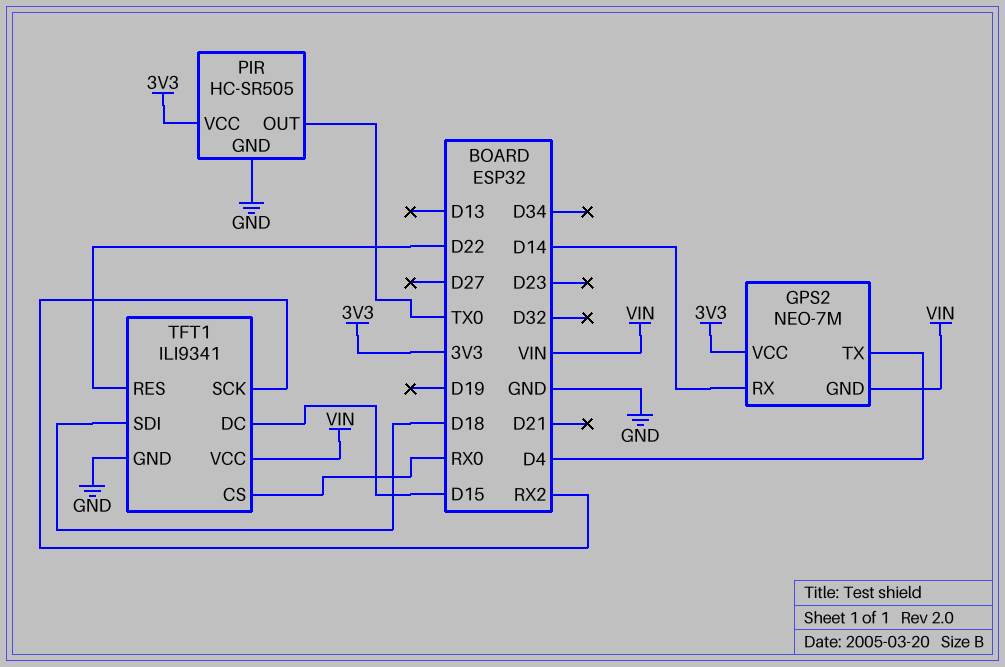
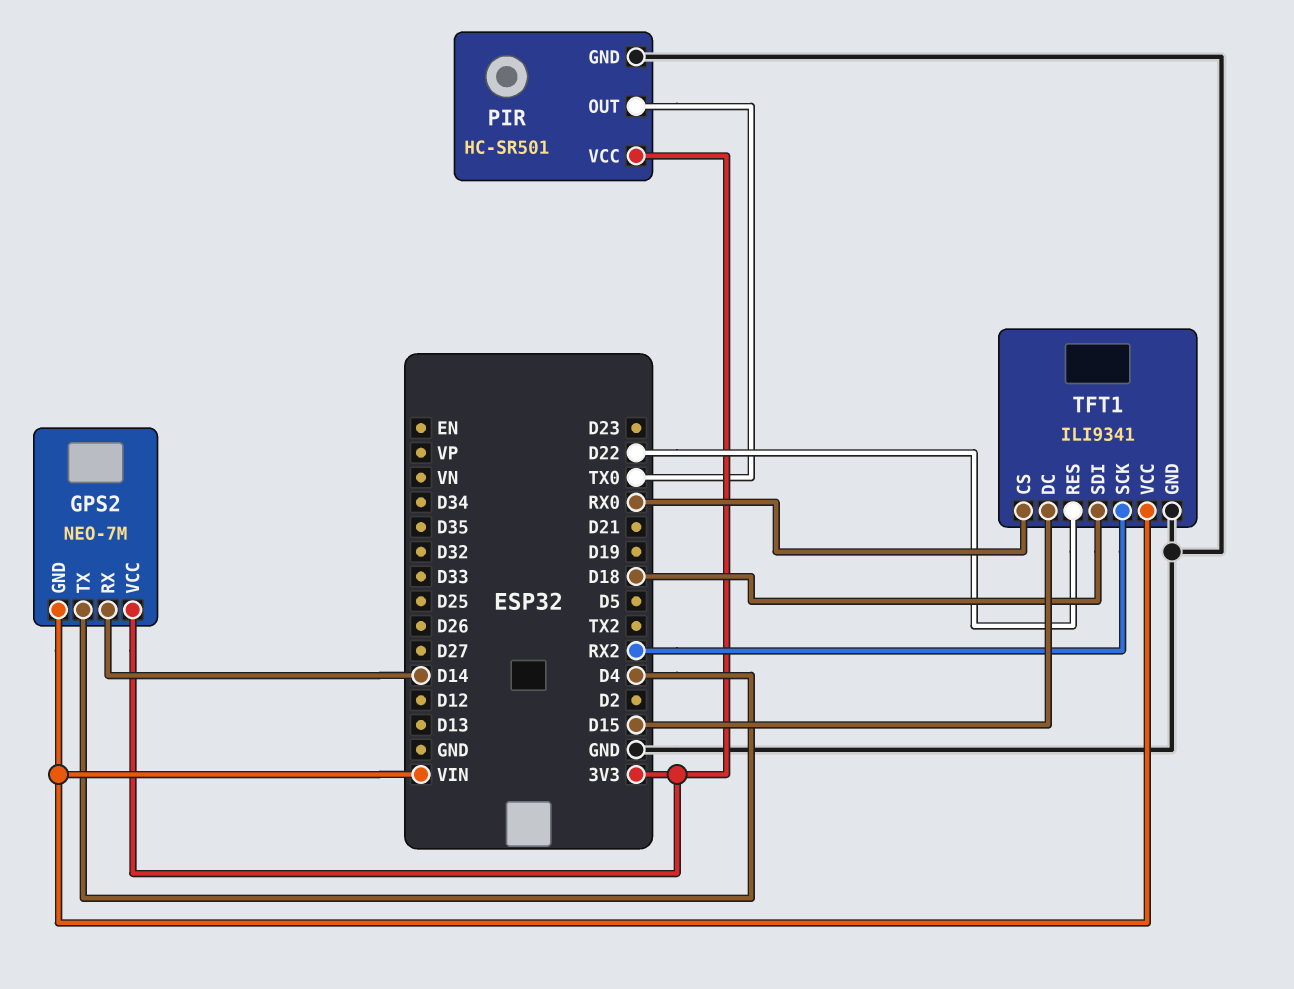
PIR: HC-SR505 -> HC-SR501

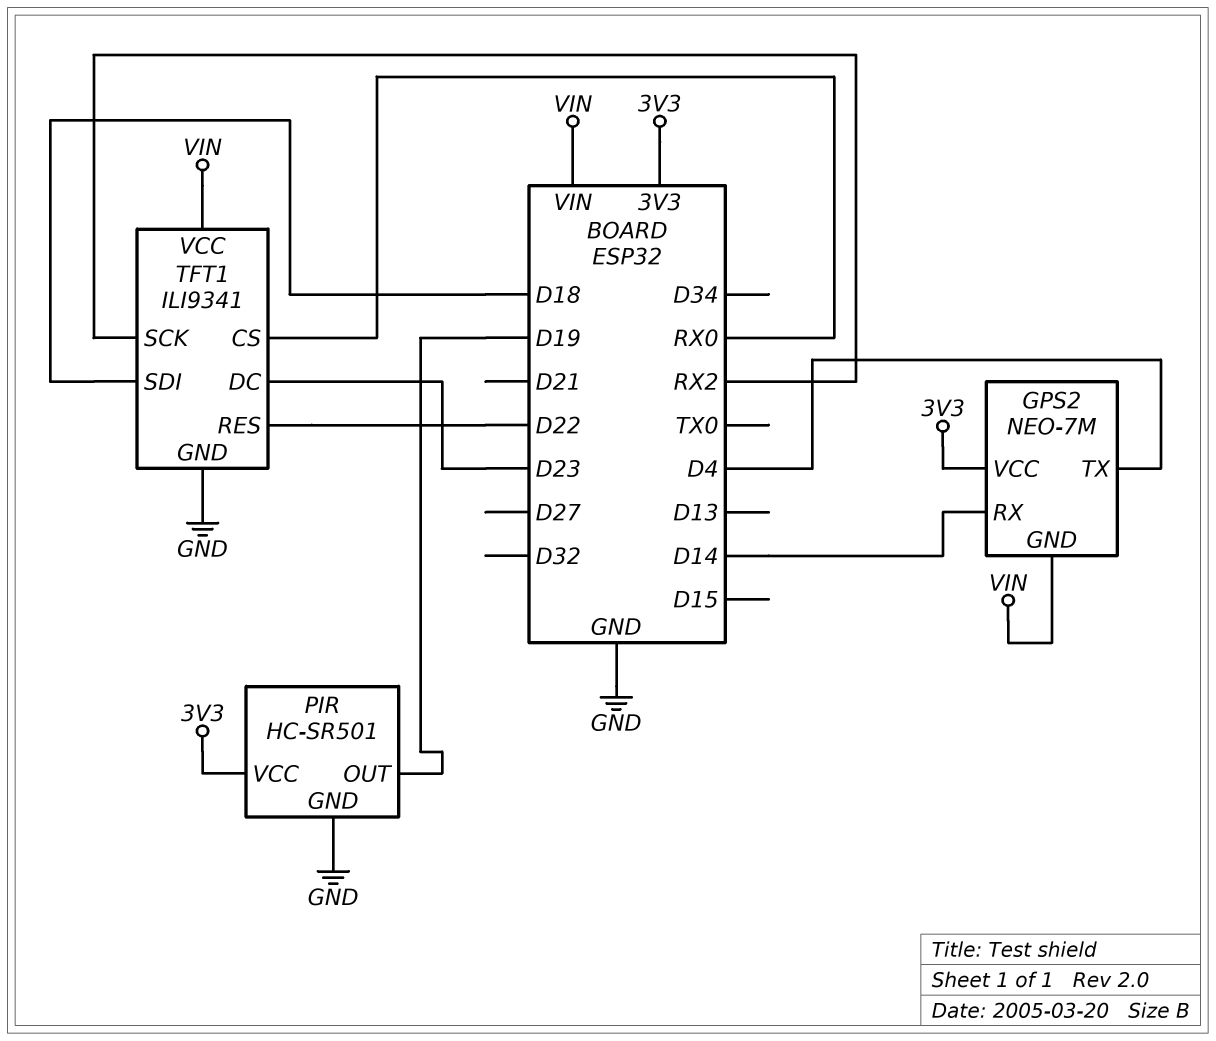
PIR pin OUT: TX0 -> D19
TFT1 pin DC: D15 -> D23

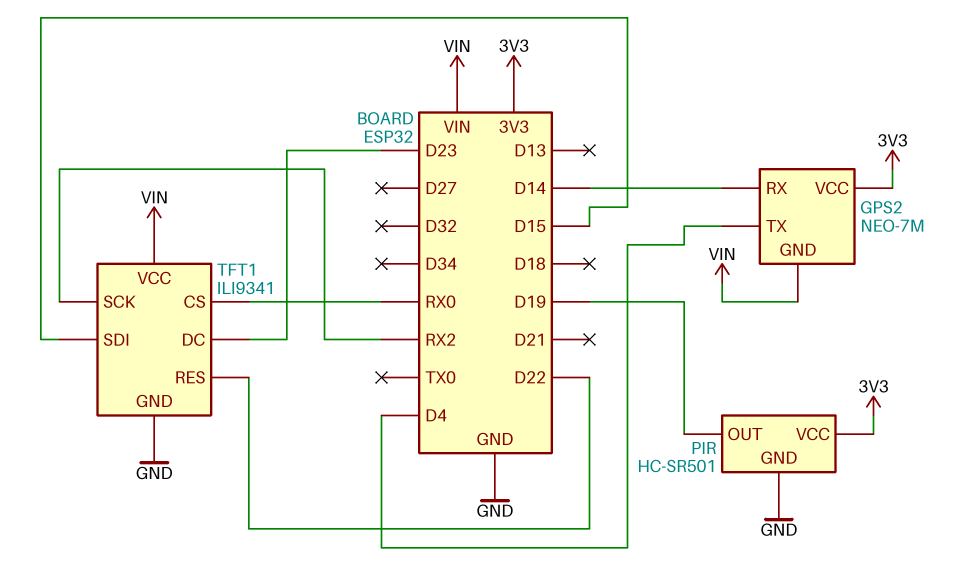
TFT1 pin SDI: D18 -> D15

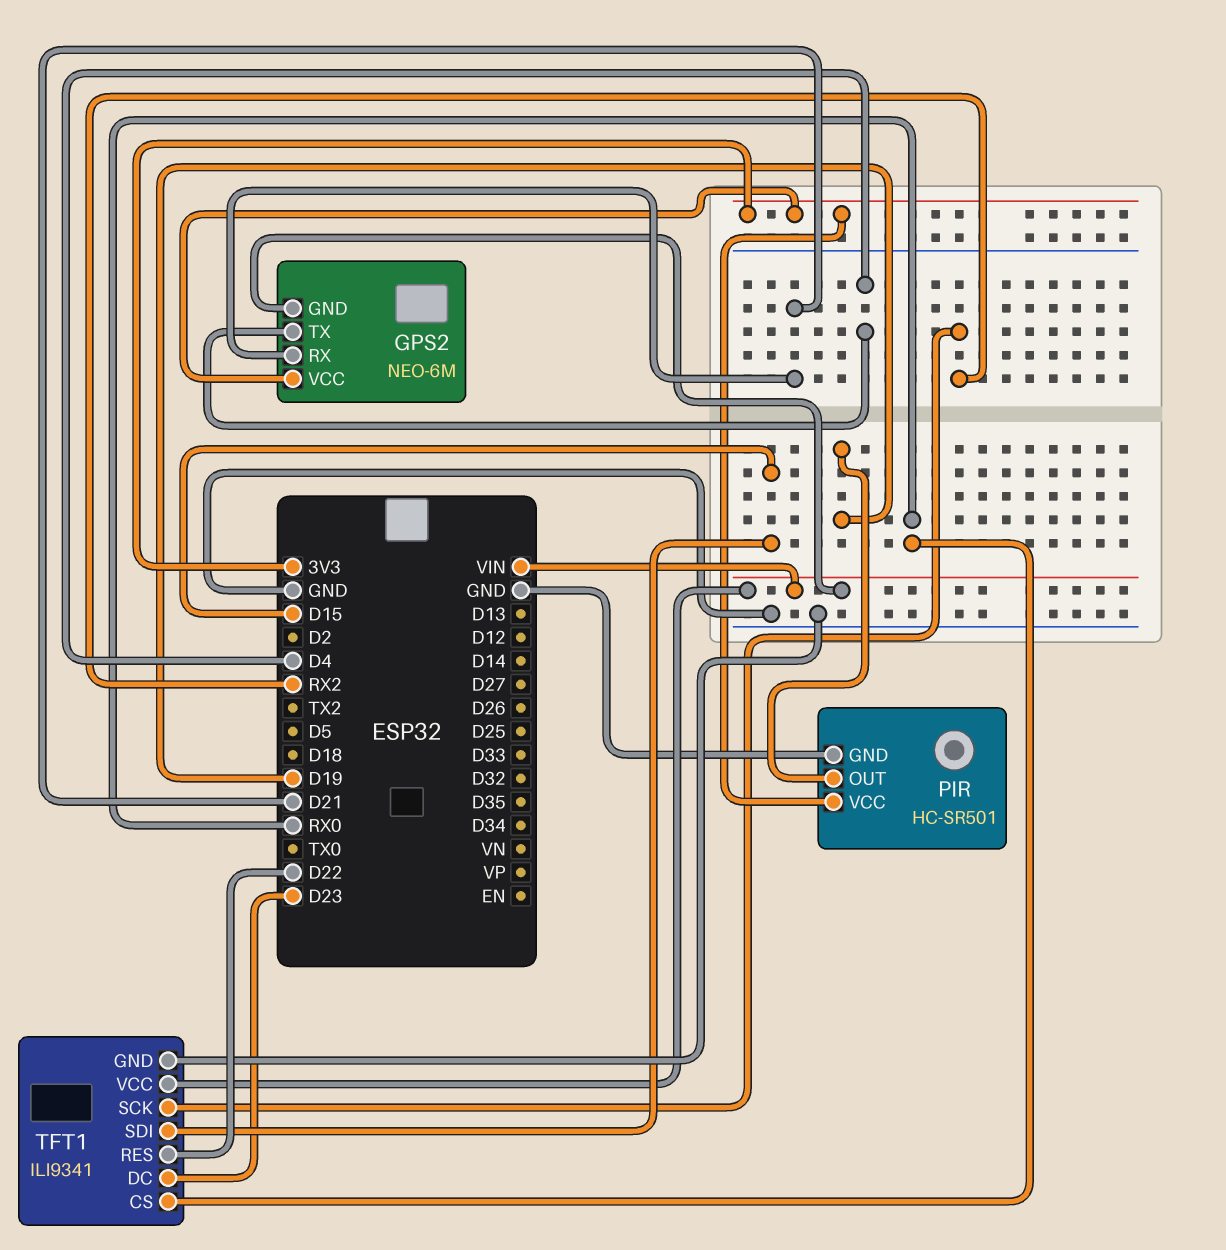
GPS2: NEO-7M -> NEO-6M
GPS2 pin RX: D14 -> D21

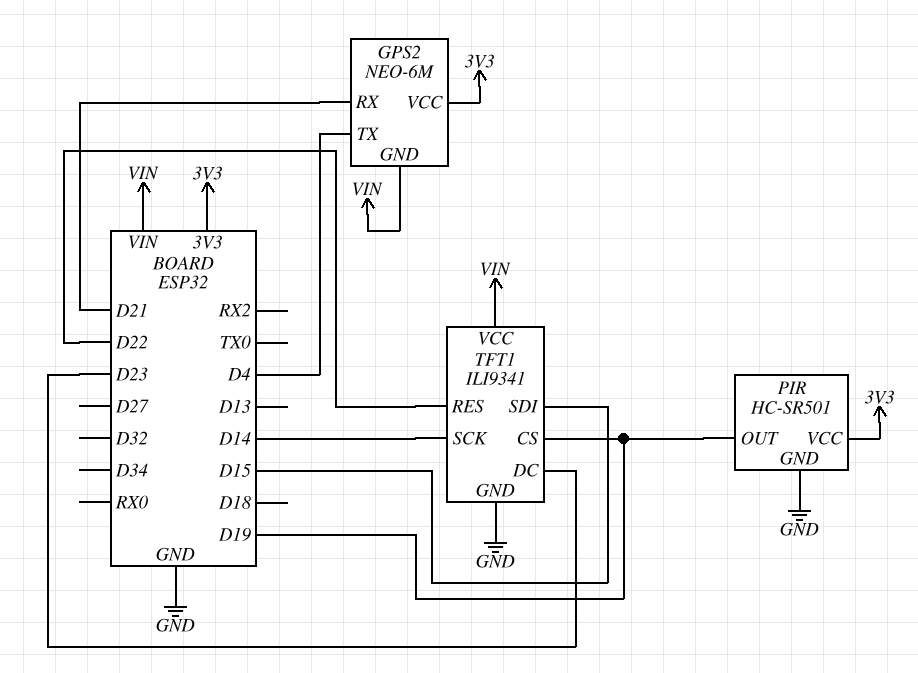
TFT1 pin CS: RX0 -> D19
TFT1 pin SCK: RX2 -> D14

